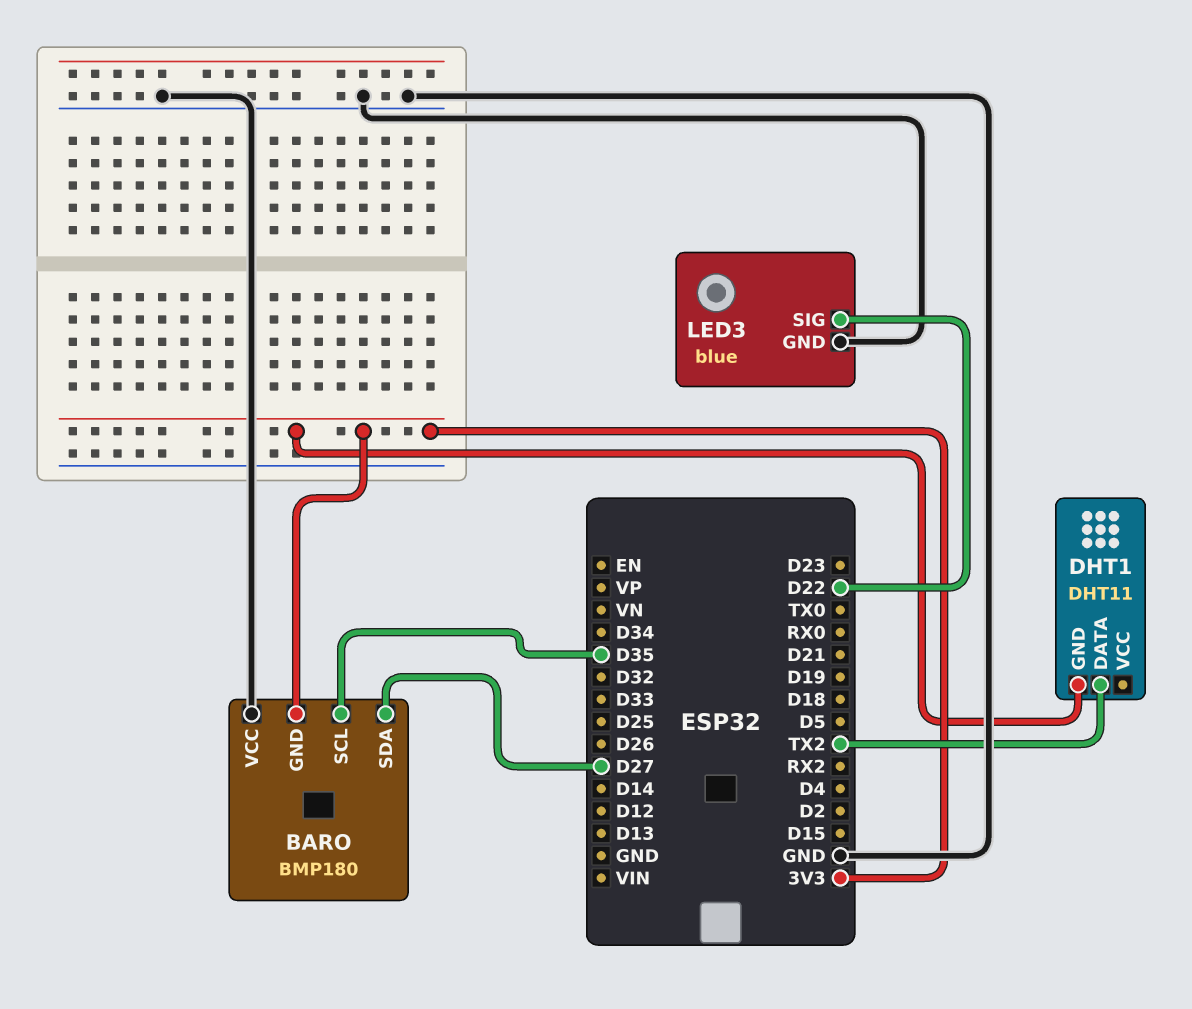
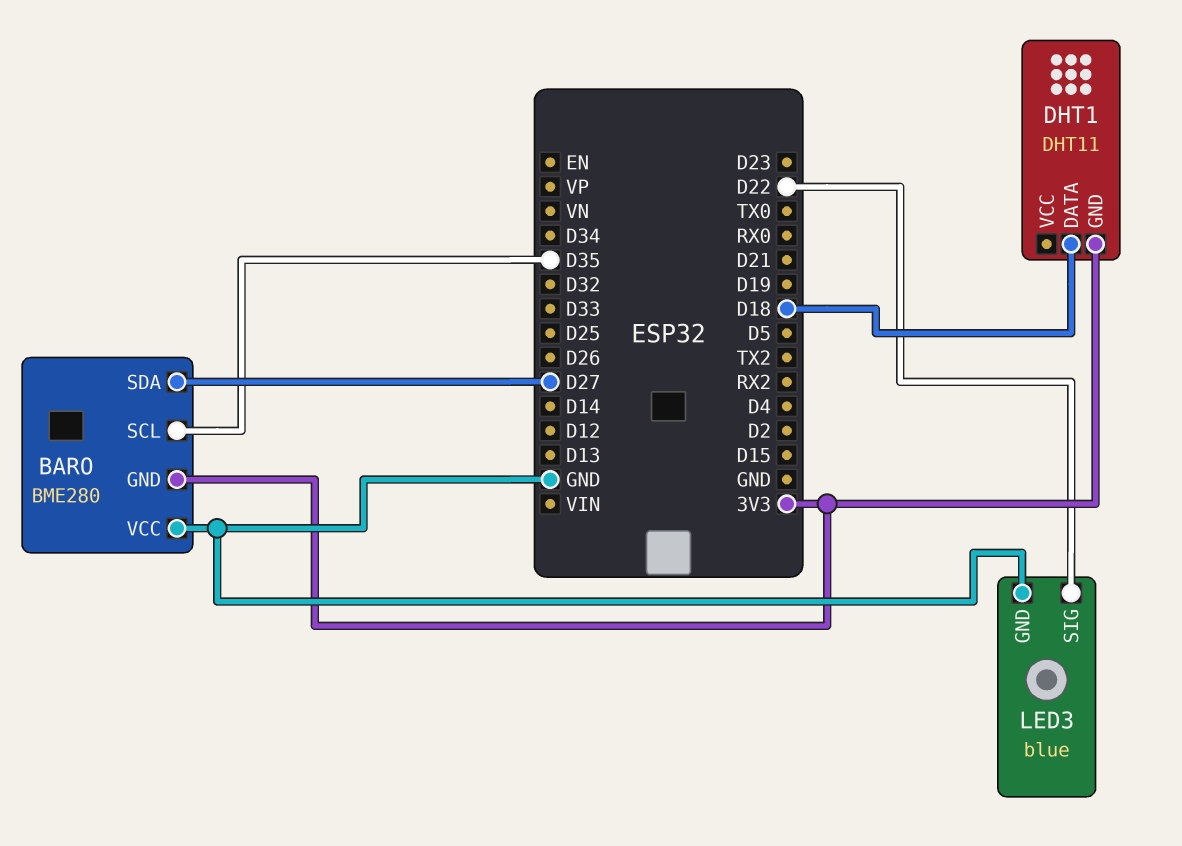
BARO: BMP180 -> BME280
DHT1 pin DATA: TX2 -> D18

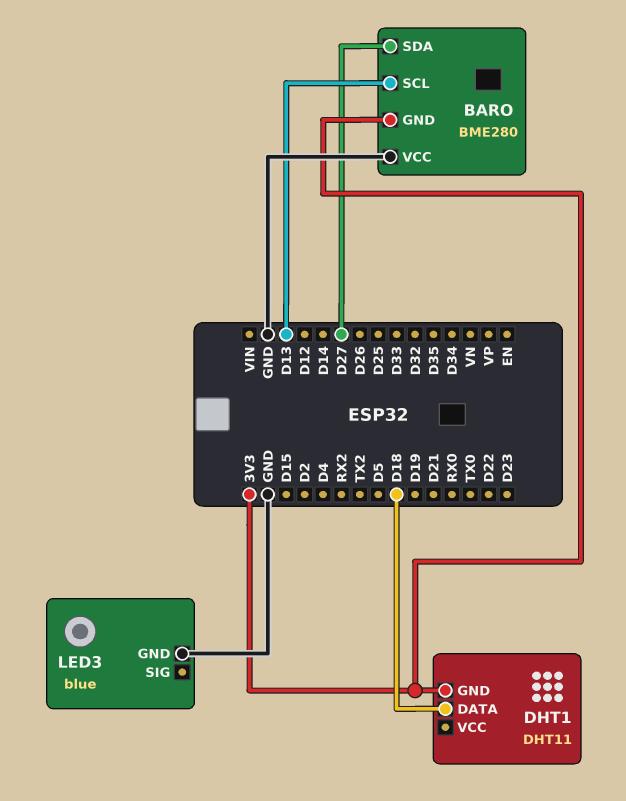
BARO pin SCL: D35 -> D13
LED3 pin SIG: D22 -> none

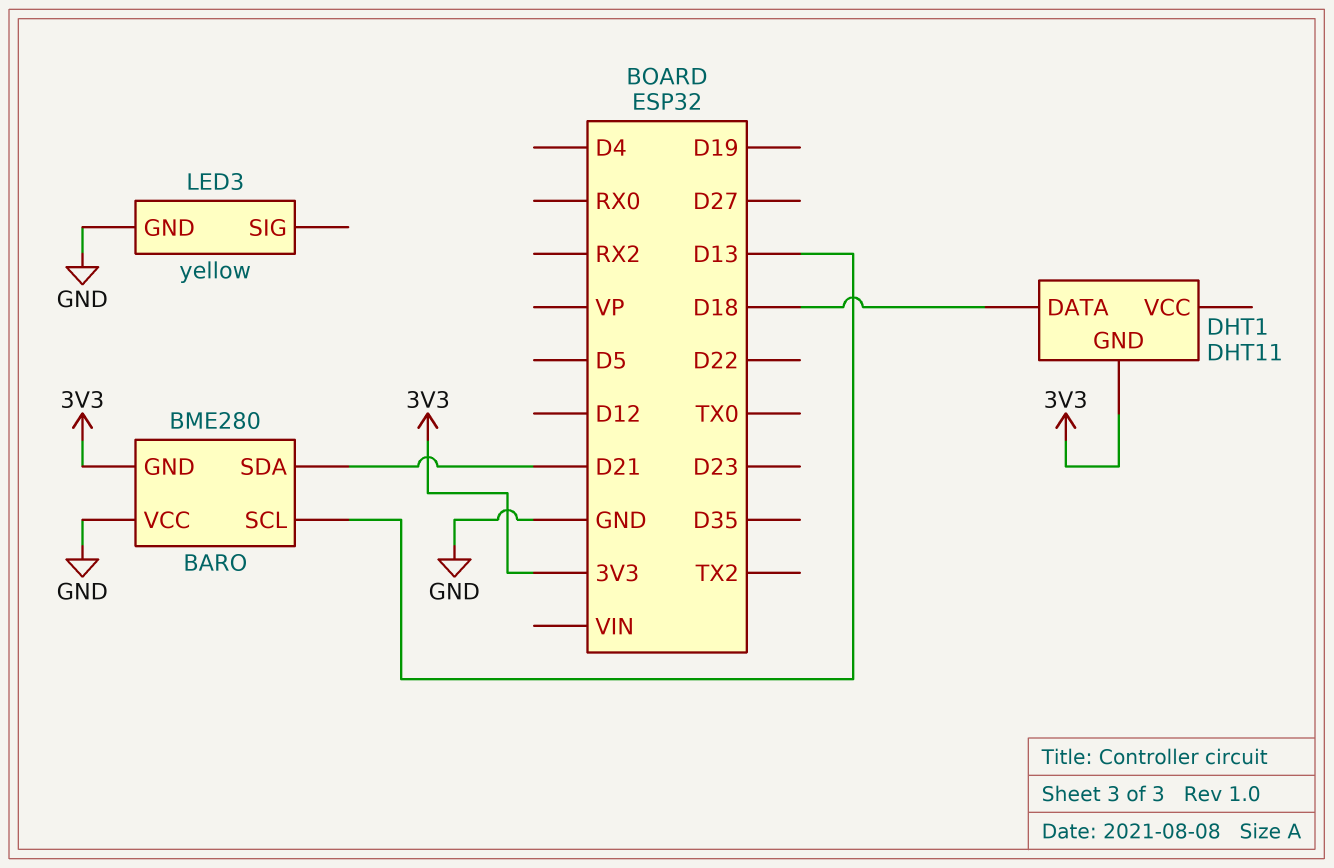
BARO pin SDA: D27 -> D21
LED3: blue -> yellow

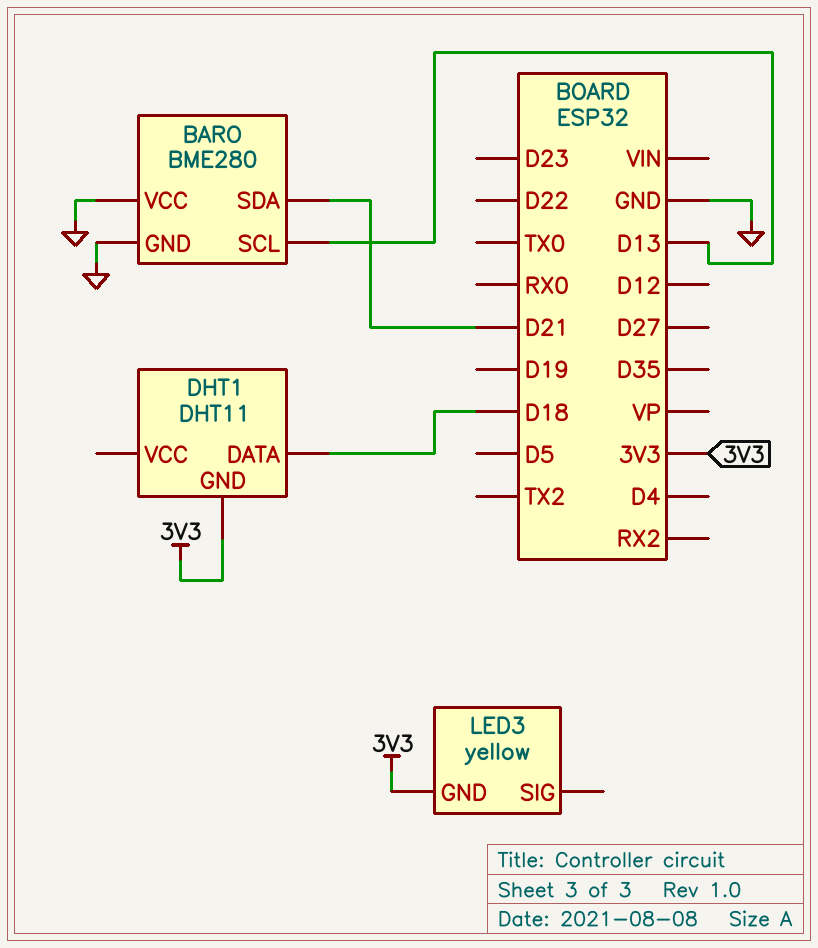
BARO pin GND: 3V3 -> GND
LED3 pin GND: GND -> 3V3

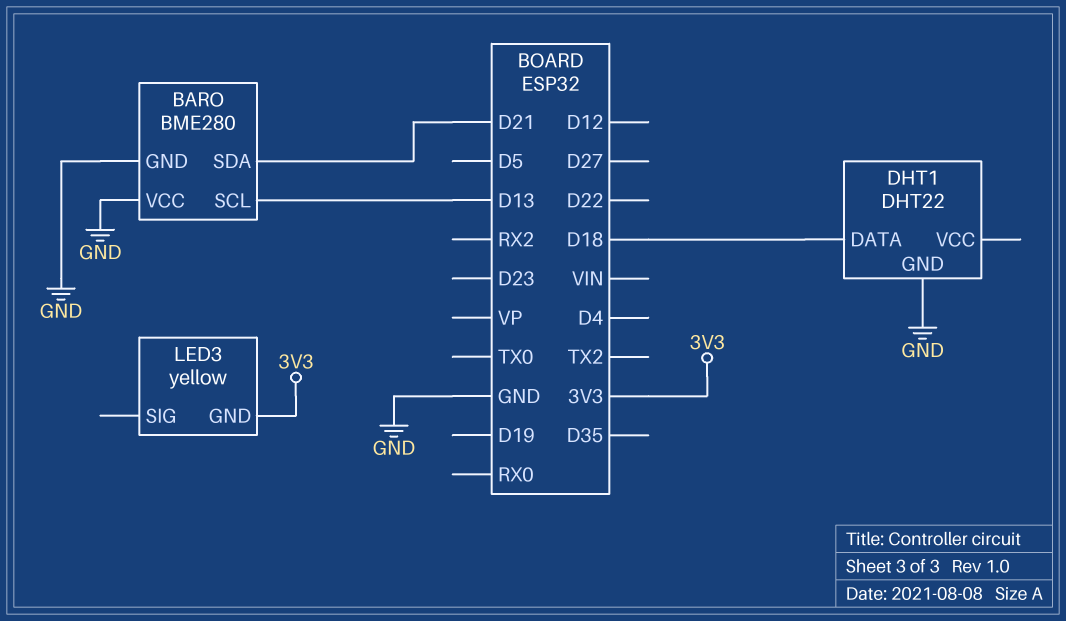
DHT1: DHT11 -> DHT22
DHT1 pin GND: 3V3 -> GND

